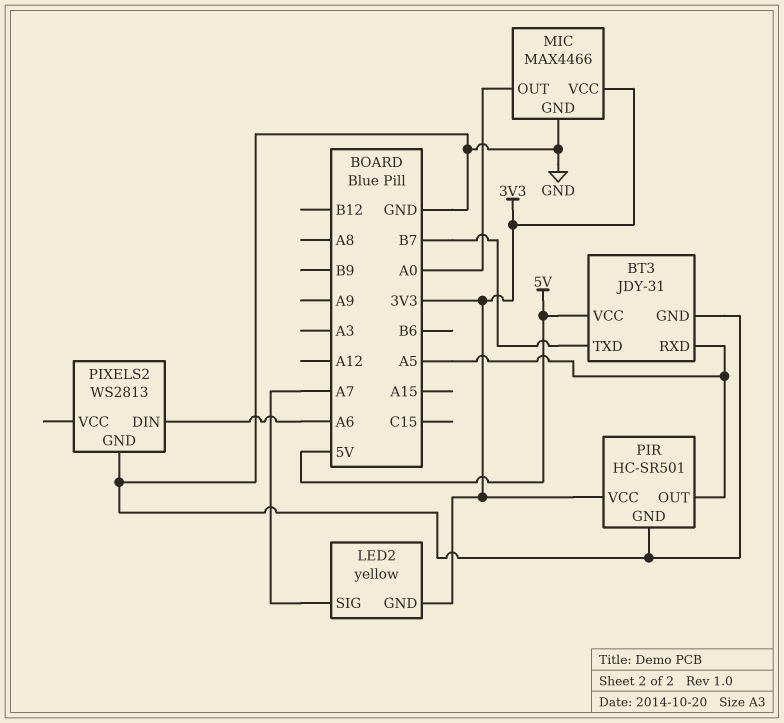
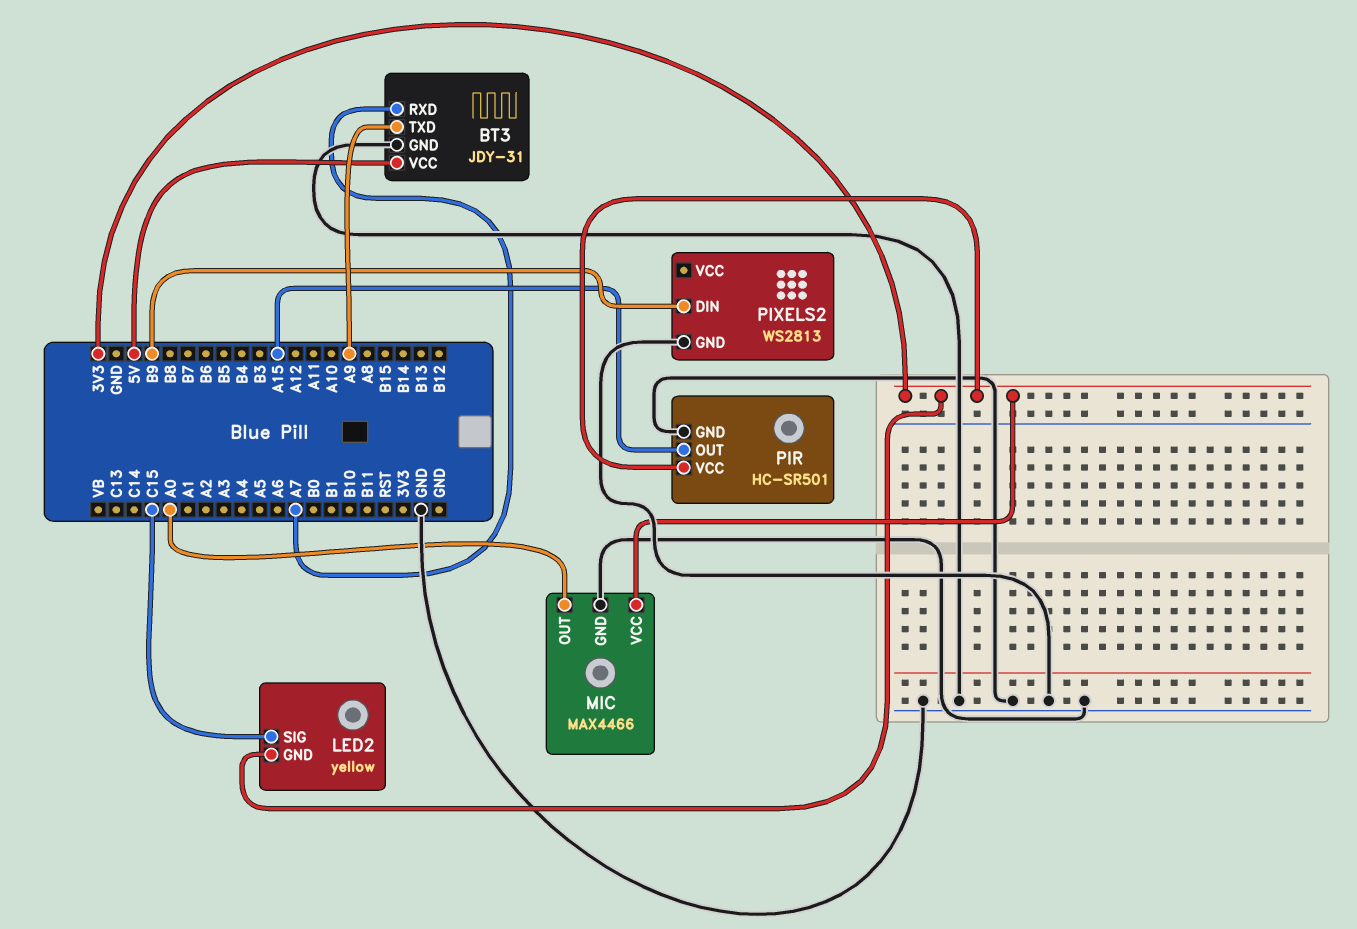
BT3 pin RXD: A5 -> A7
BT3 pin TXD: B7 -> A9
LED2 pin SIG: A7 -> C15
PIR pin OUT: A5 -> A15
PIXELS2 pin DIN: A6 -> B9

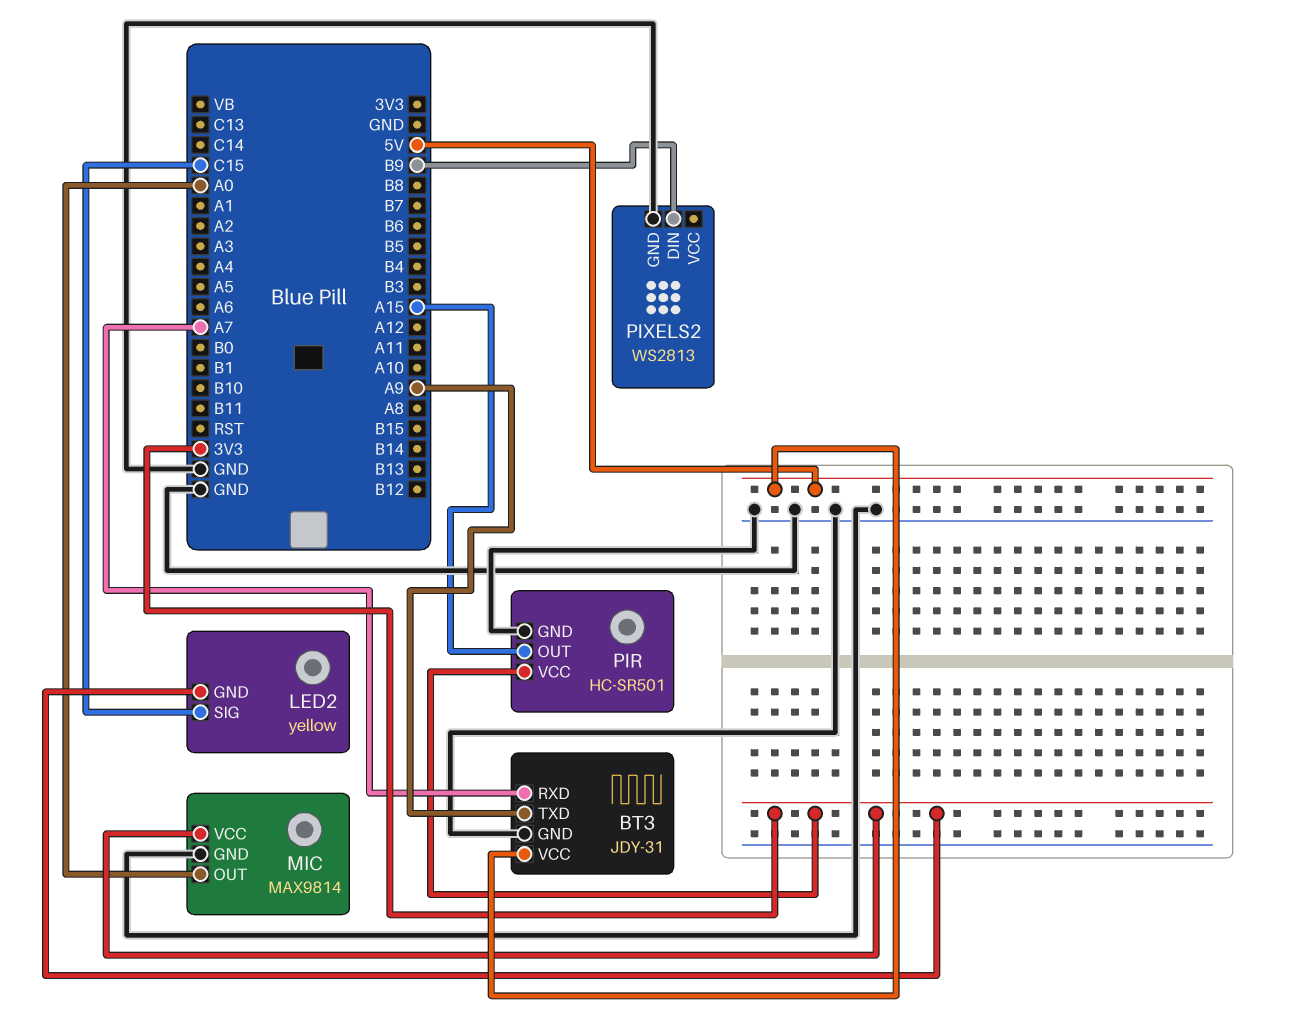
MIC: MAX4466 -> MAX9814

